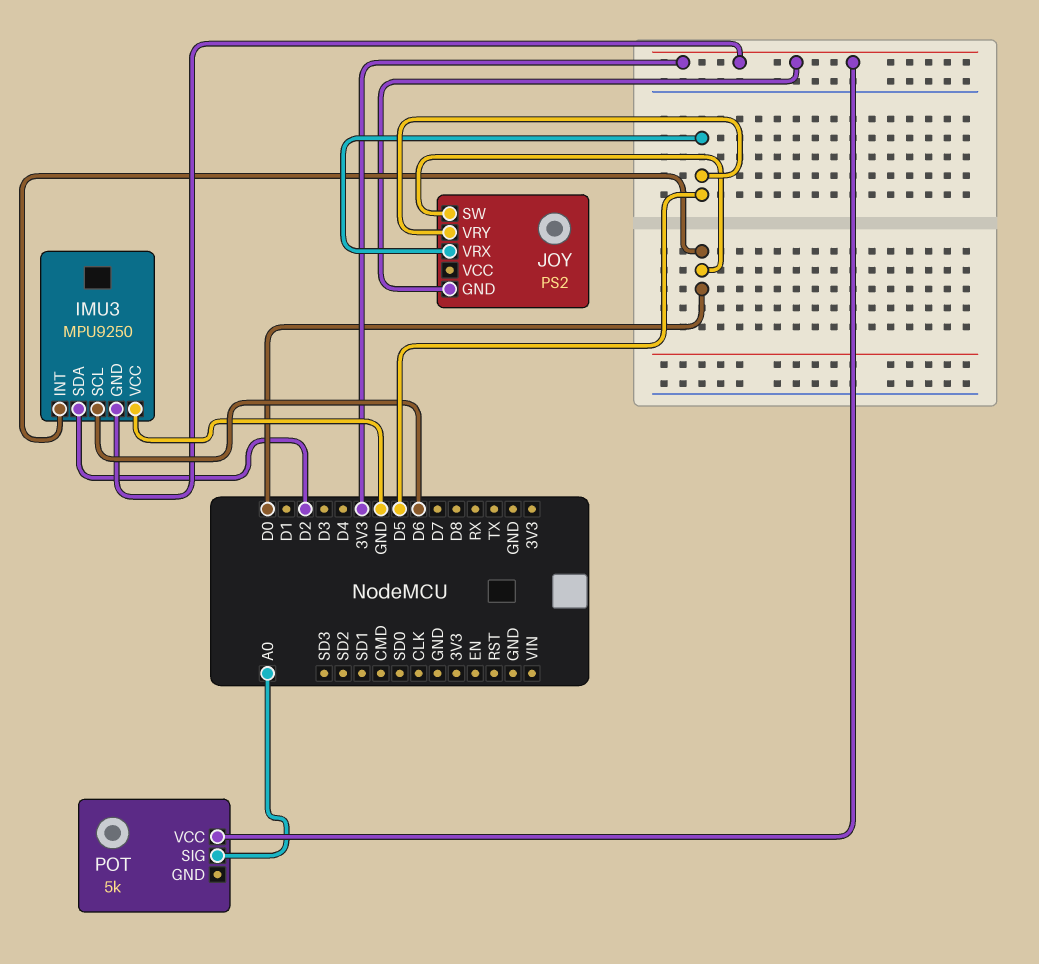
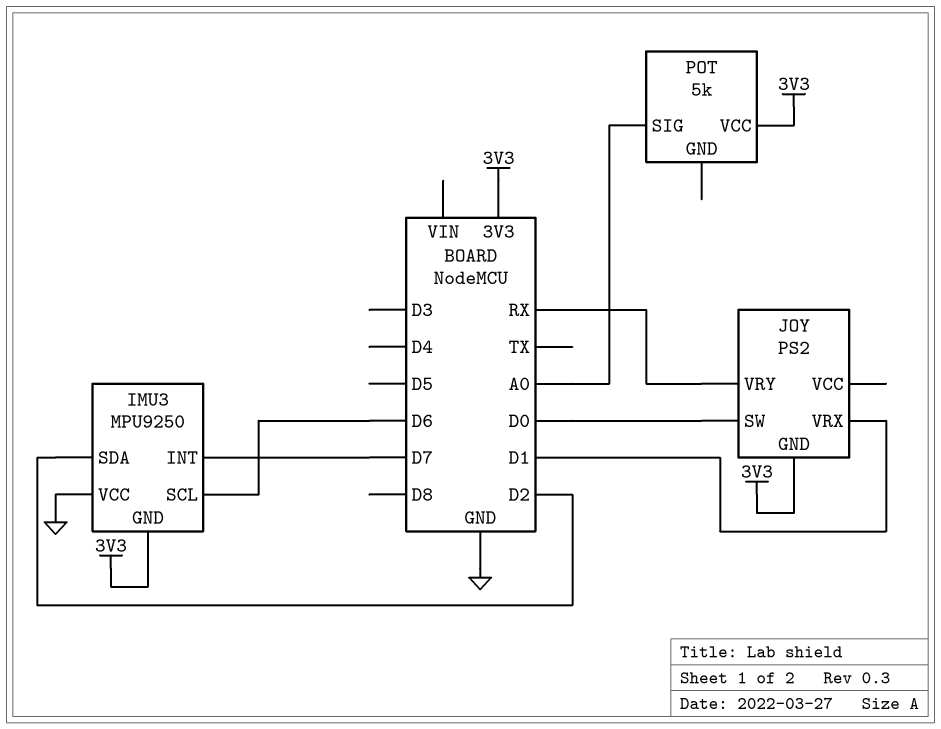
IMU3 pin INT: D0 -> D7
JOY pin VRX: D5 -> D1
JOY pin VRY: D5 -> RX

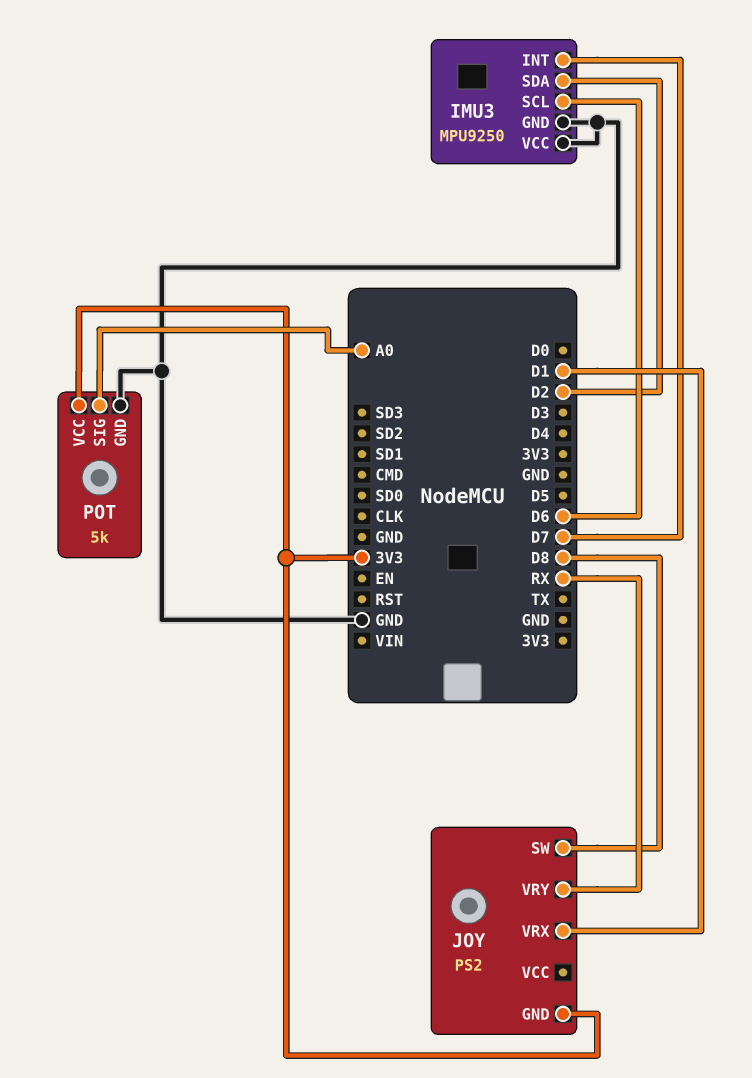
IMU3 pin GND: 3V3 -> GND
JOY pin SW: D0 -> D8
POT pin GND: none -> GND

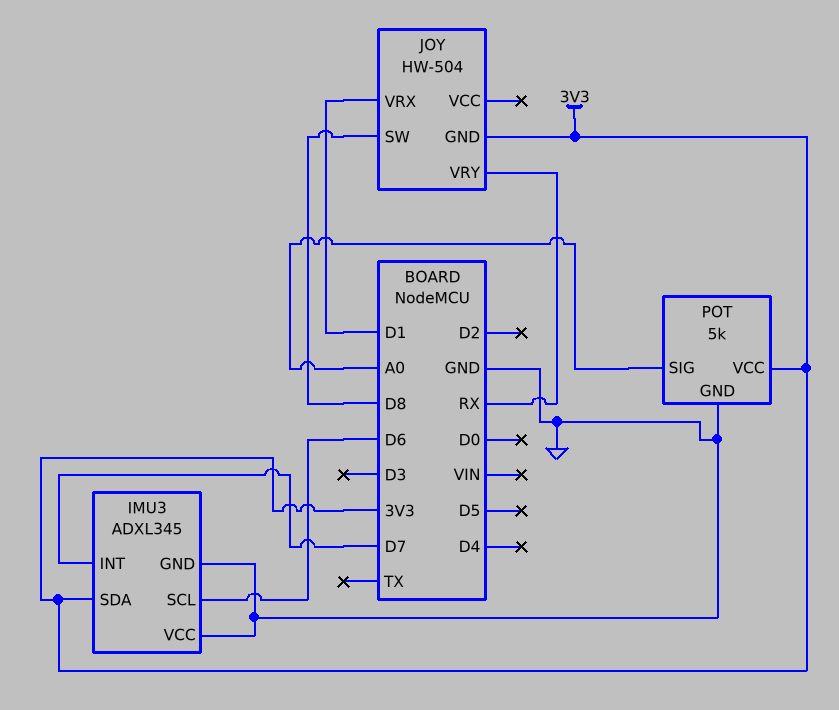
IMU3: MPU9250 -> ADXL345
IMU3 pin SDA: D2 -> 3V3
JOY: PS2 -> HW-504

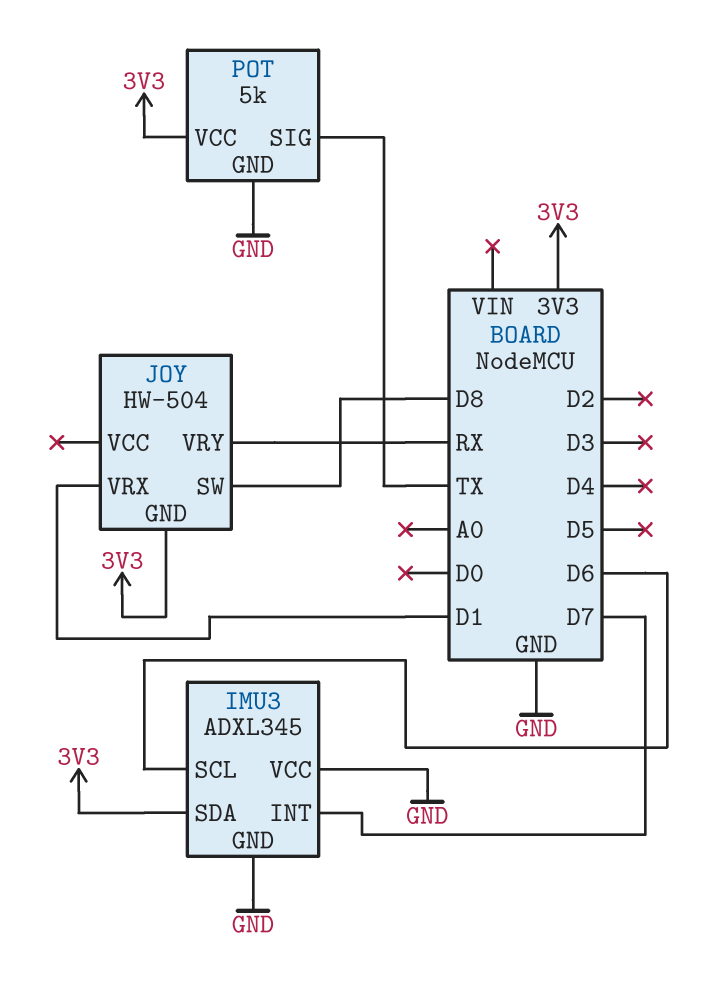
POT pin SIG: A0 -> TX

